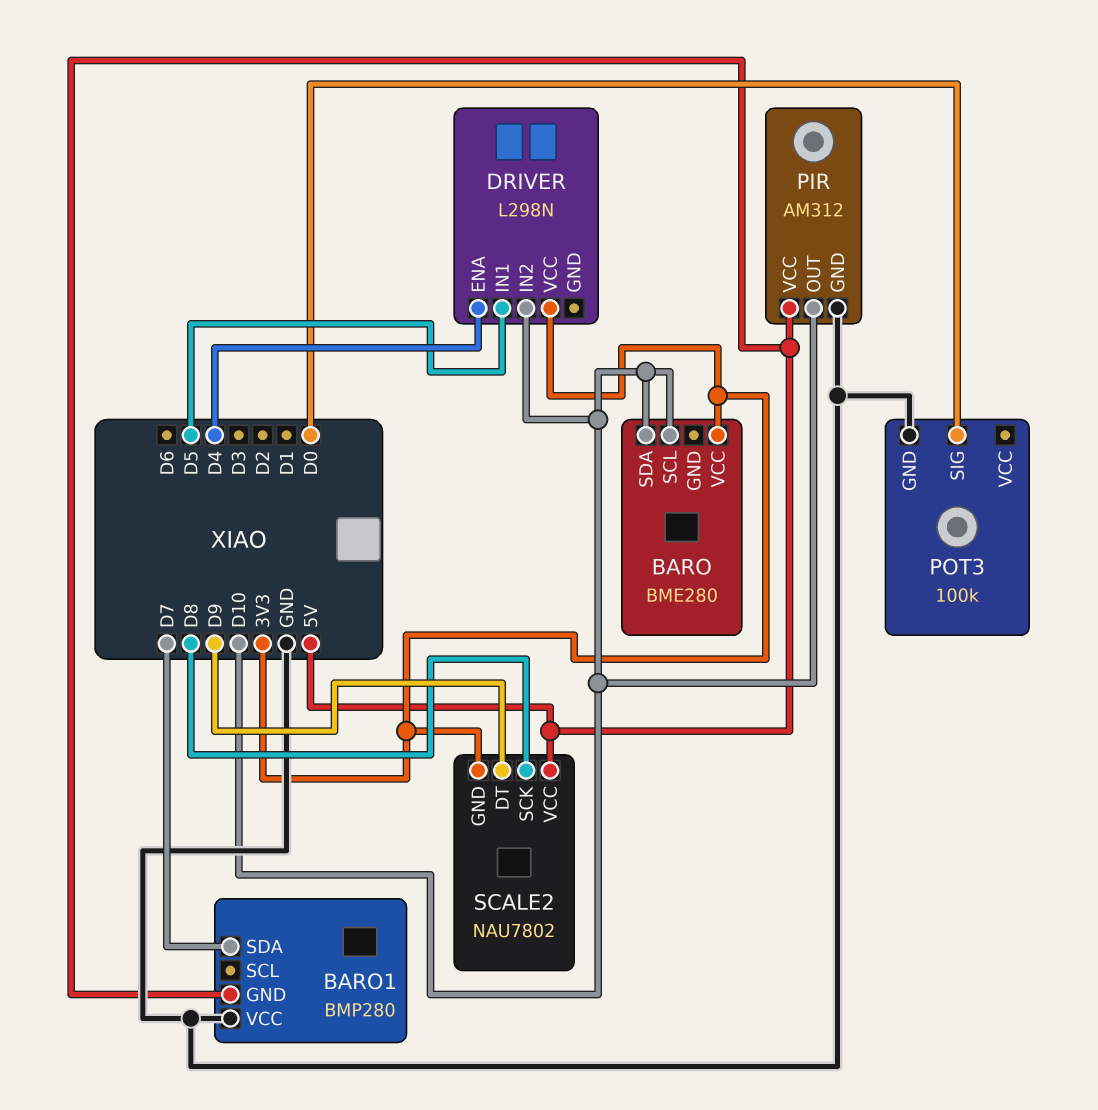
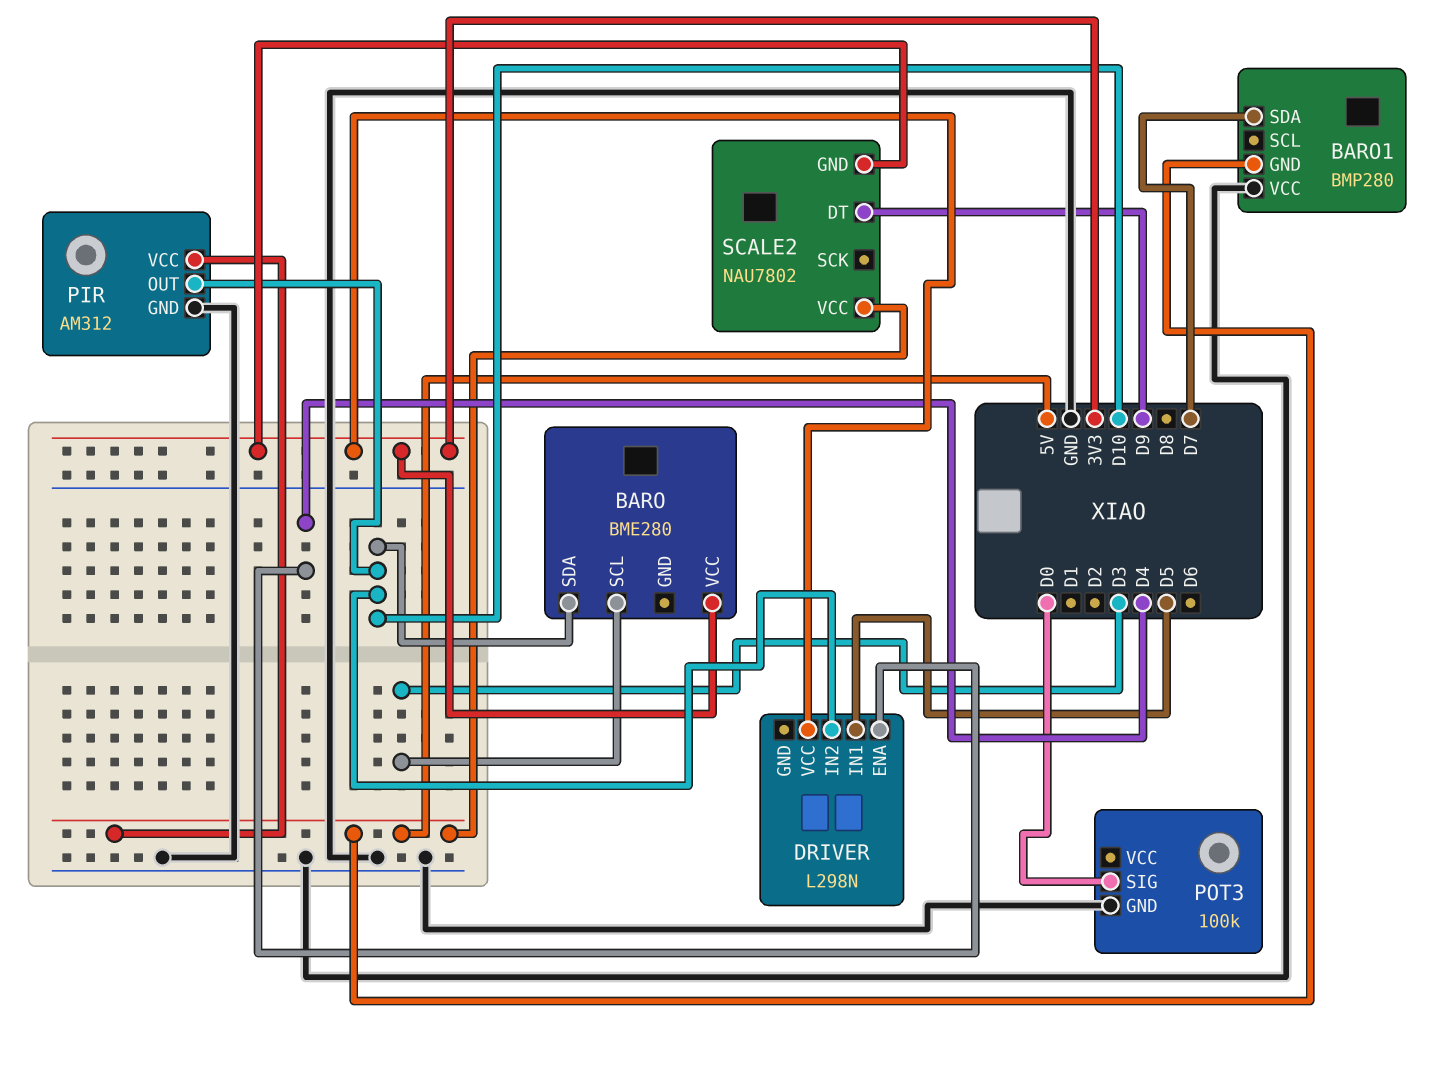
BARO pin SCL: D10 -> D3
SCALE2 pin SCK: D8 -> none

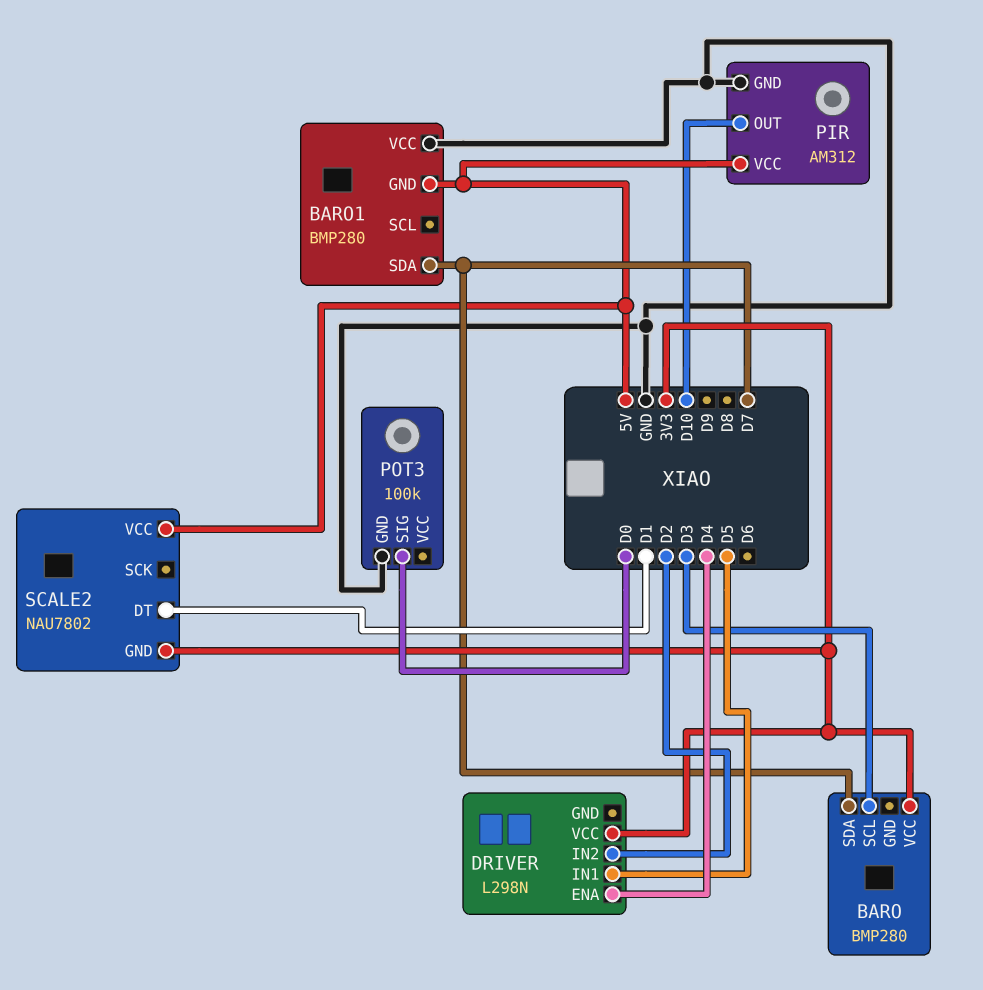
BARO: BME280 -> BMP280
BARO pin SDA: D10 -> D7
DRIVER pin IN2: D10 -> D2
SCALE2 pin DT: D9 -> D1

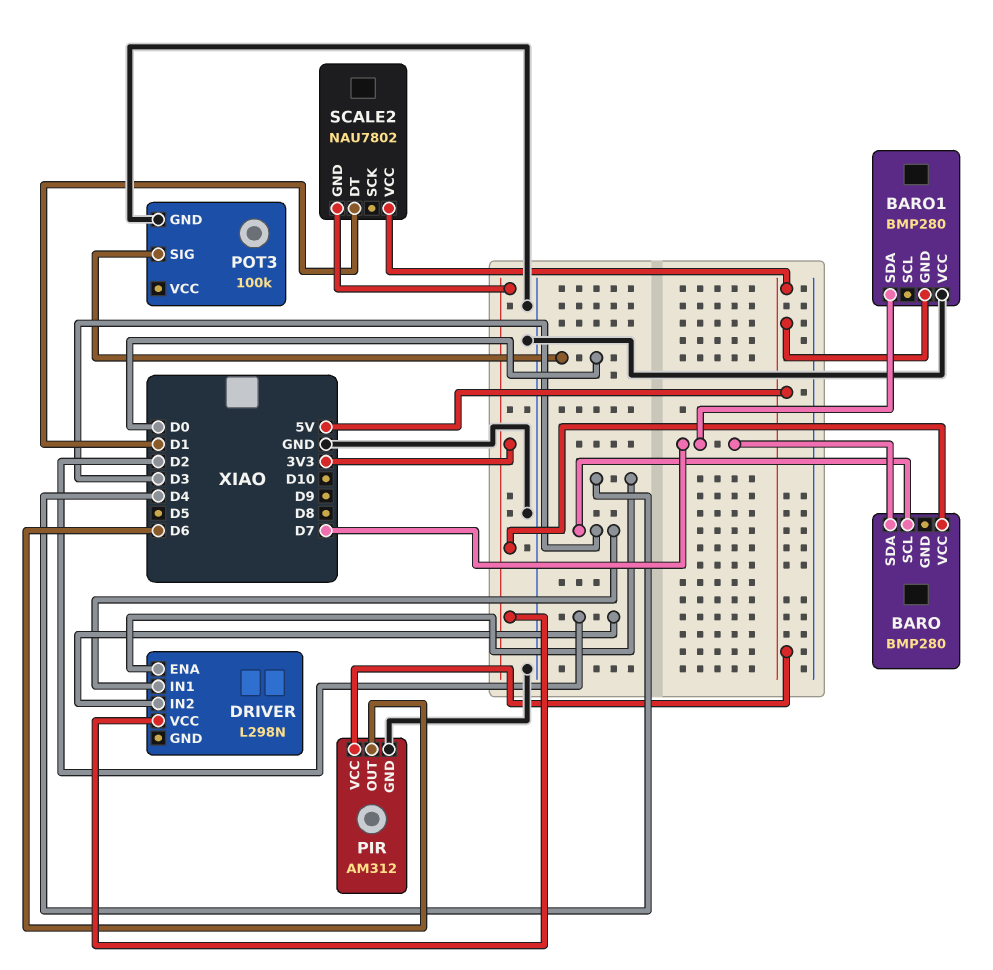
DRIVER pin IN1: D5 -> D3
PIR pin OUT: D10 -> D6

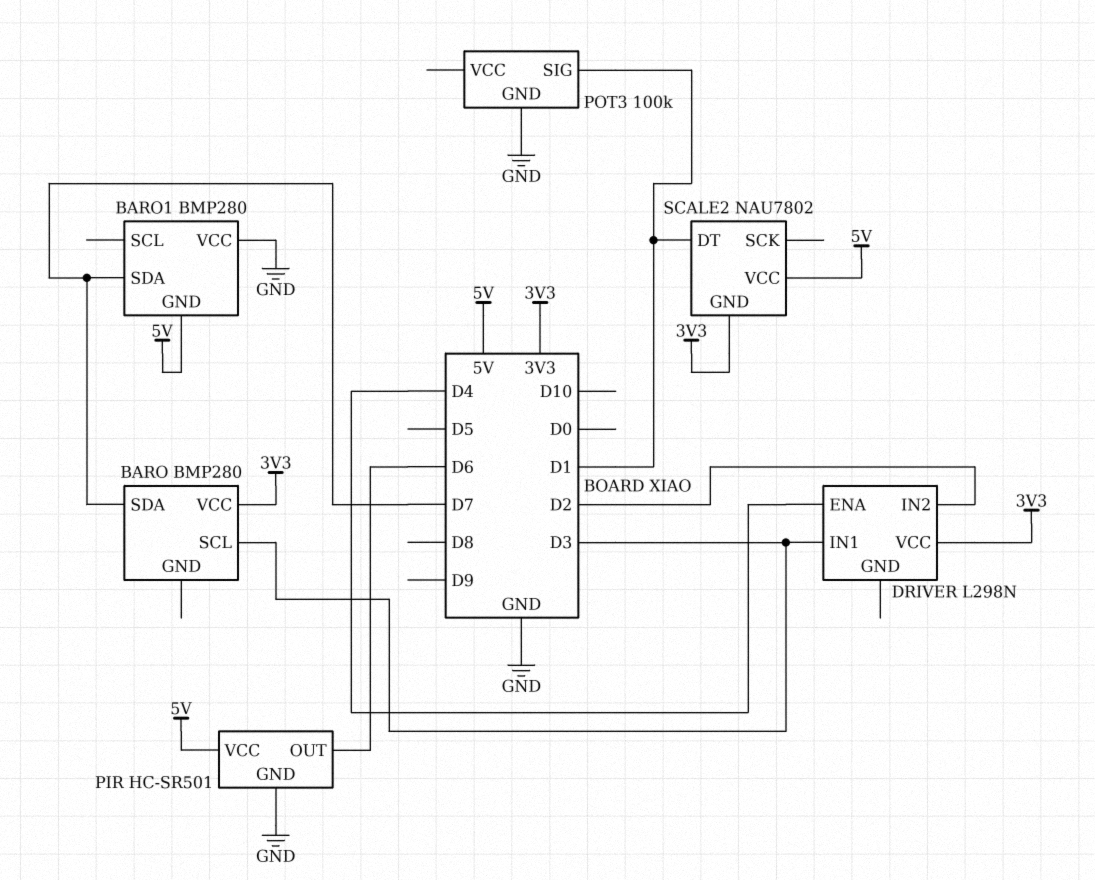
PIR: AM312 -> HC-SR501
POT3 pin SIG: D0 -> D1

